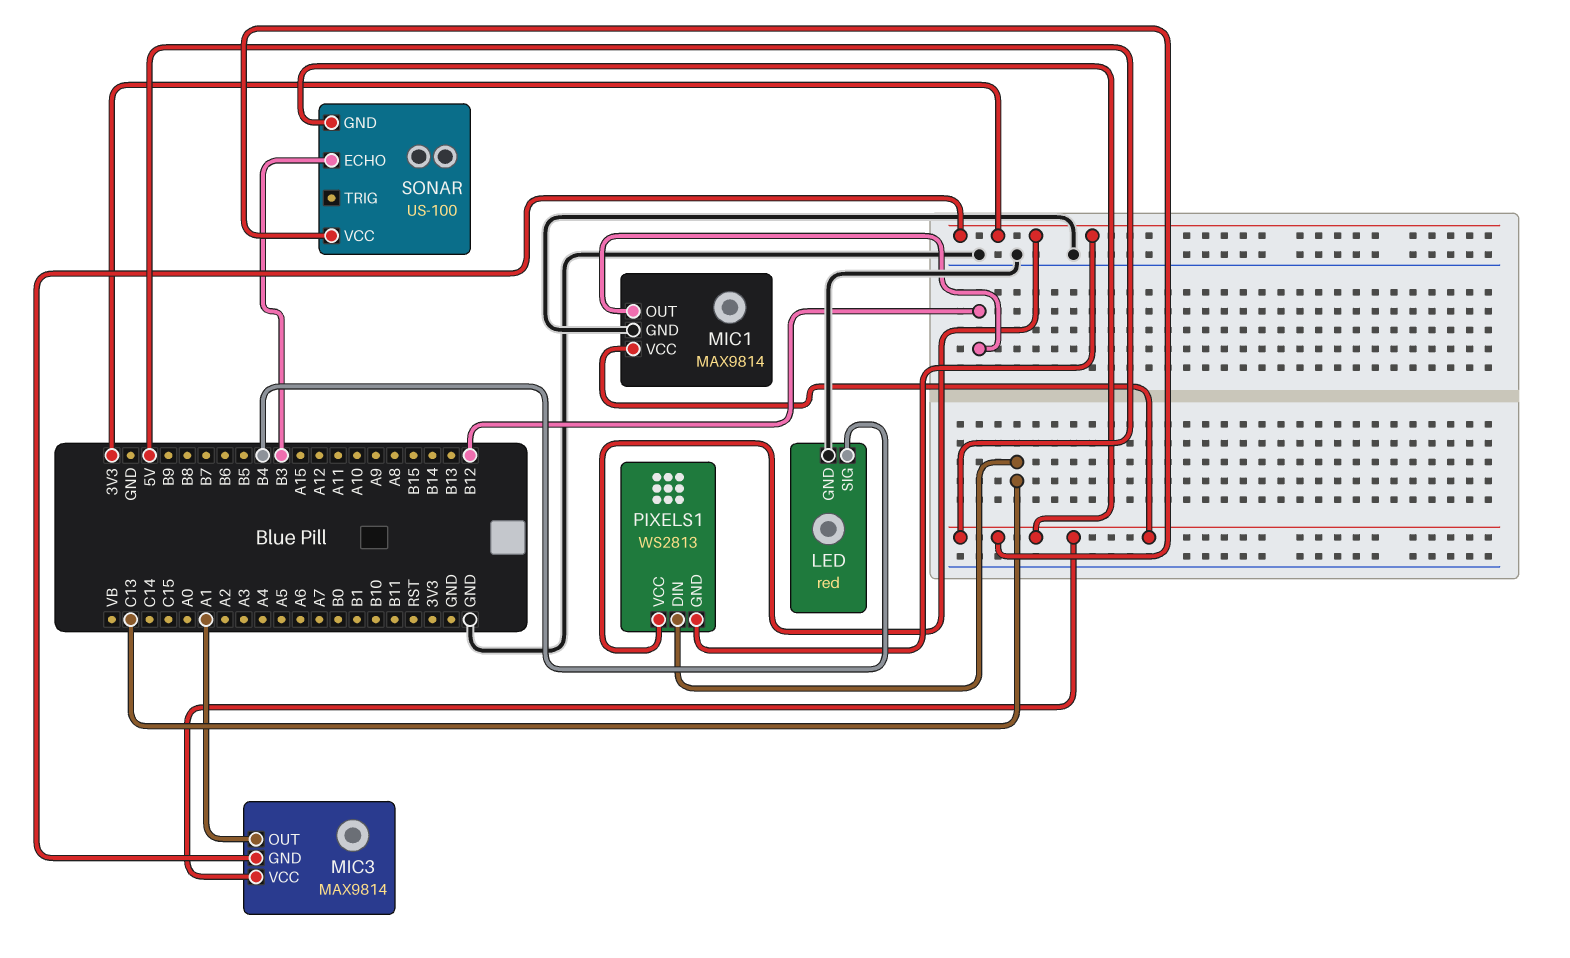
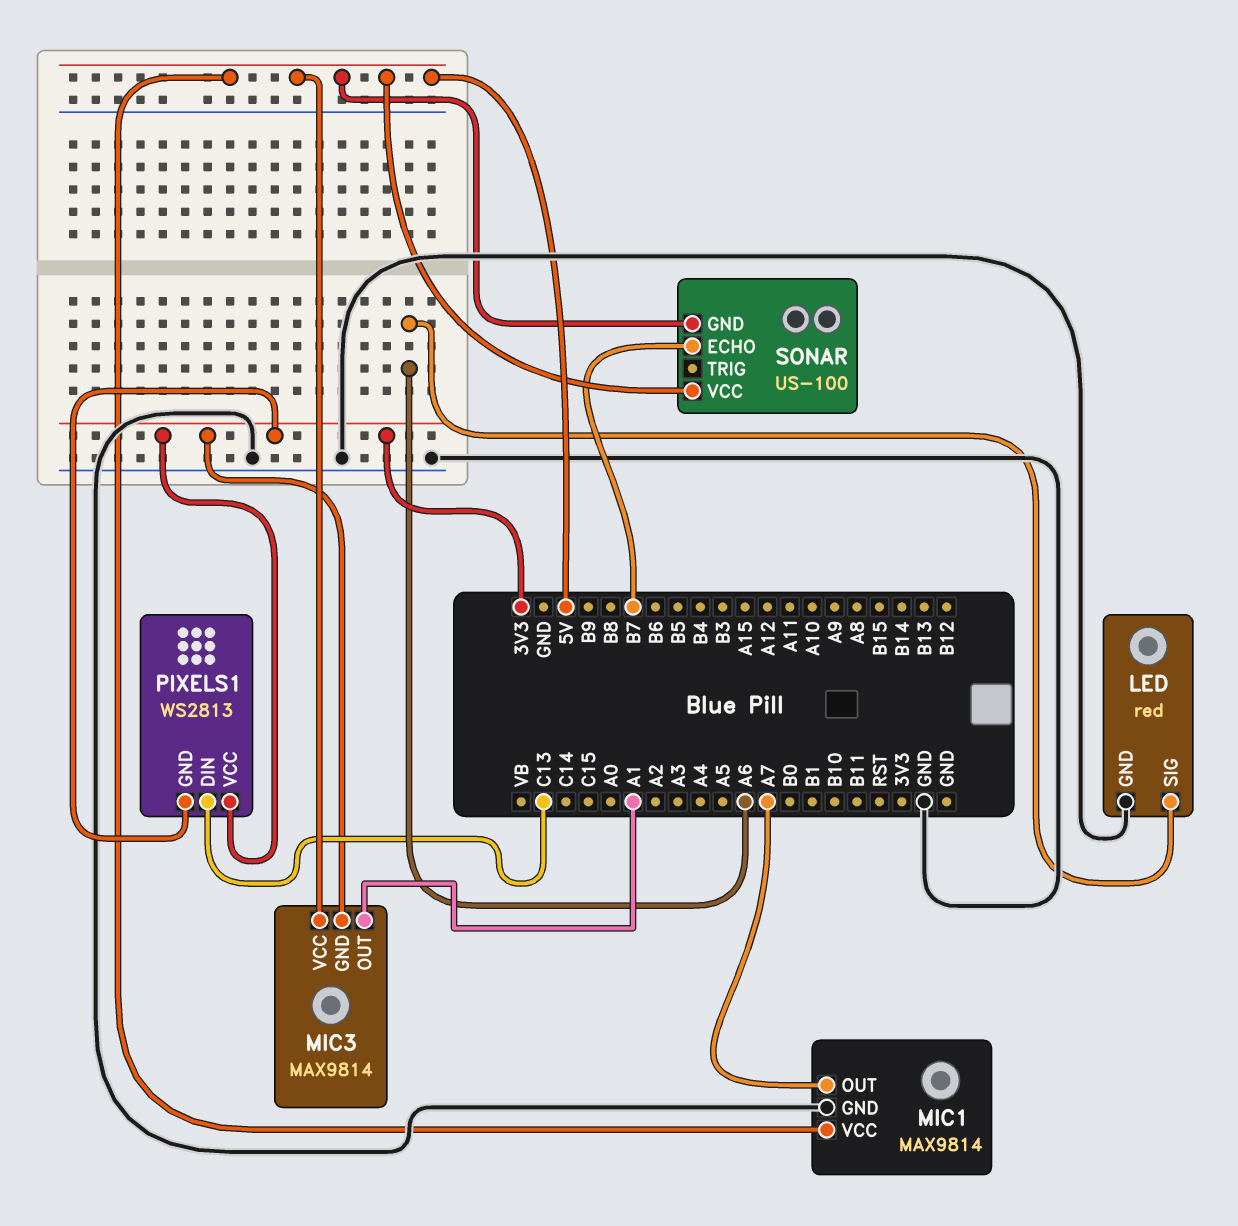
LED pin SIG: B4 -> A6
MIC1 pin OUT: B12 -> A7
SONAR pin ECHO: B3 -> B7

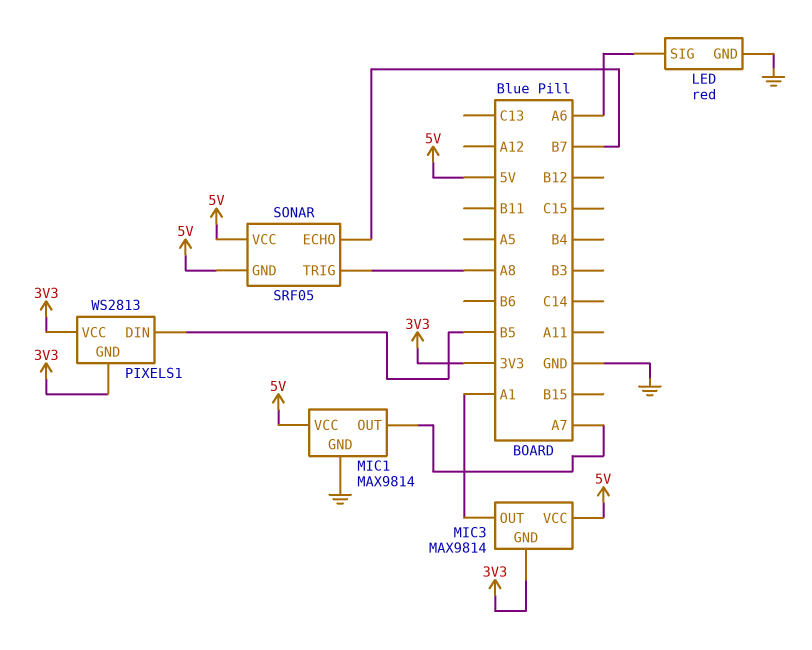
PIXELS1 pin DIN: C13 -> B5
SONAR: US-100 -> SRF05
SONAR pin TRIG: none -> A8

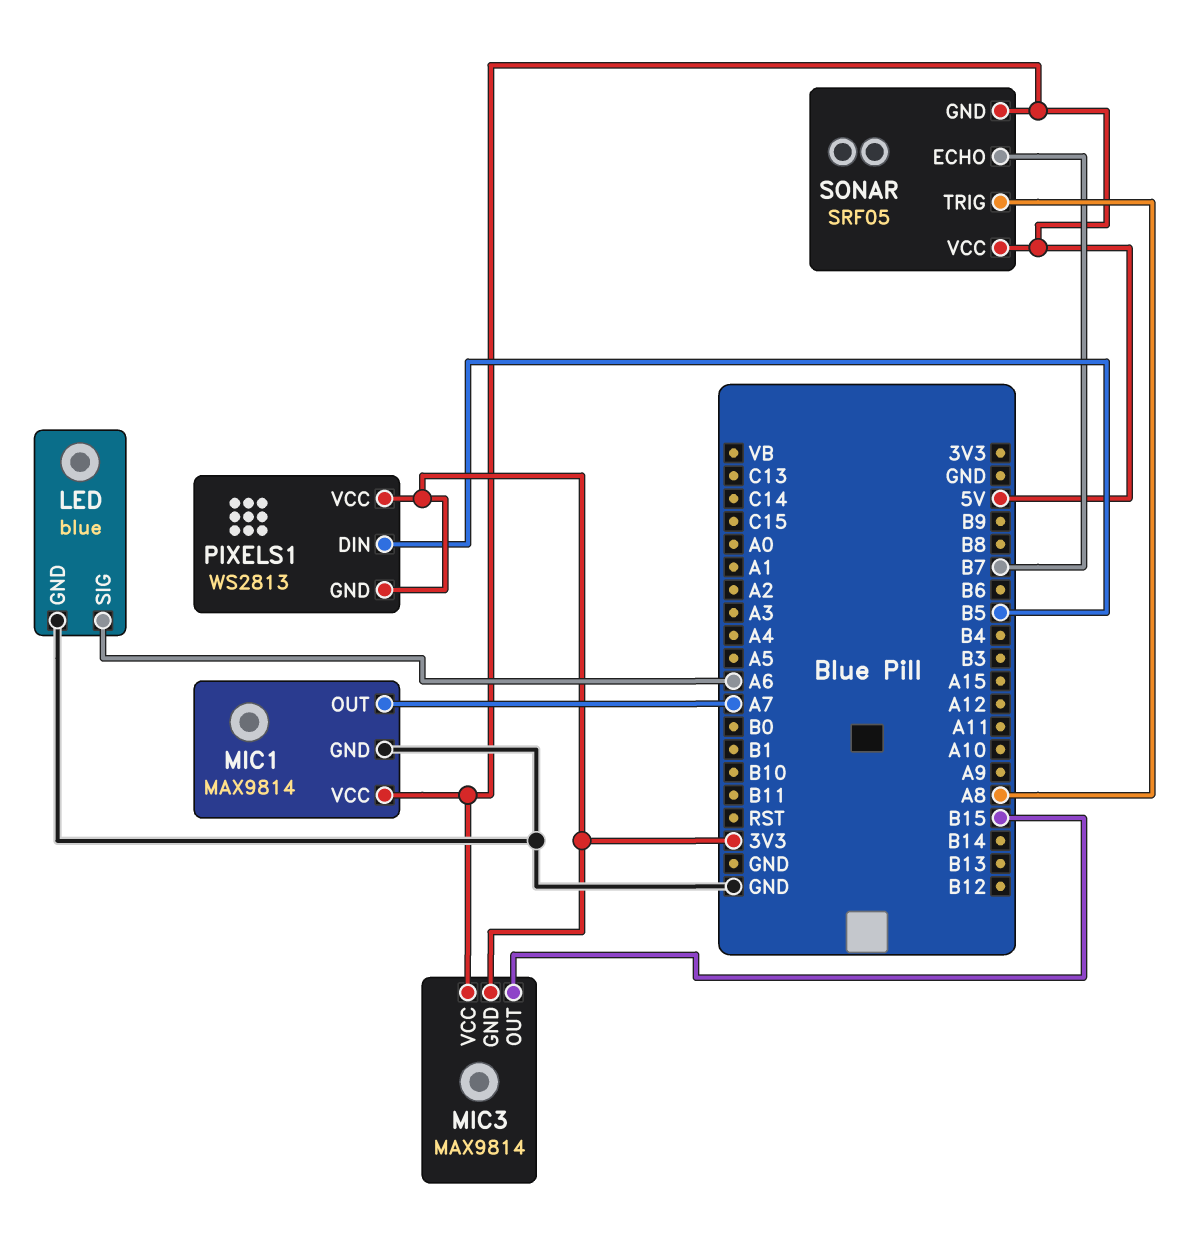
LED: red -> blue
MIC3 pin OUT: A1 -> B15

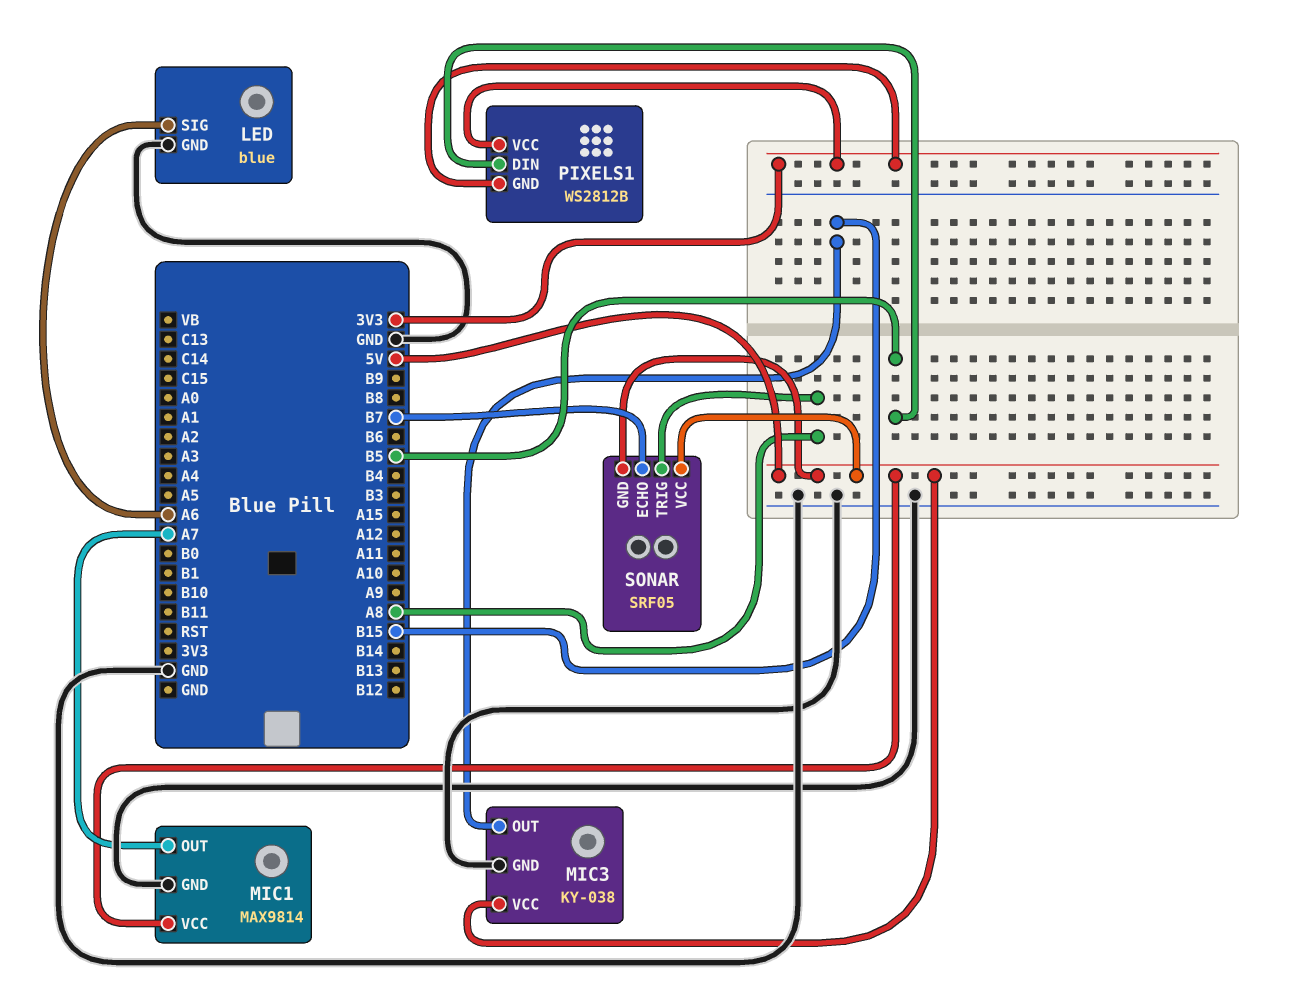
MIC3: MAX9814 -> KY-038
MIC3 pin GND: 3V3 -> GND
PIXELS1: WS2813 -> WS2812B

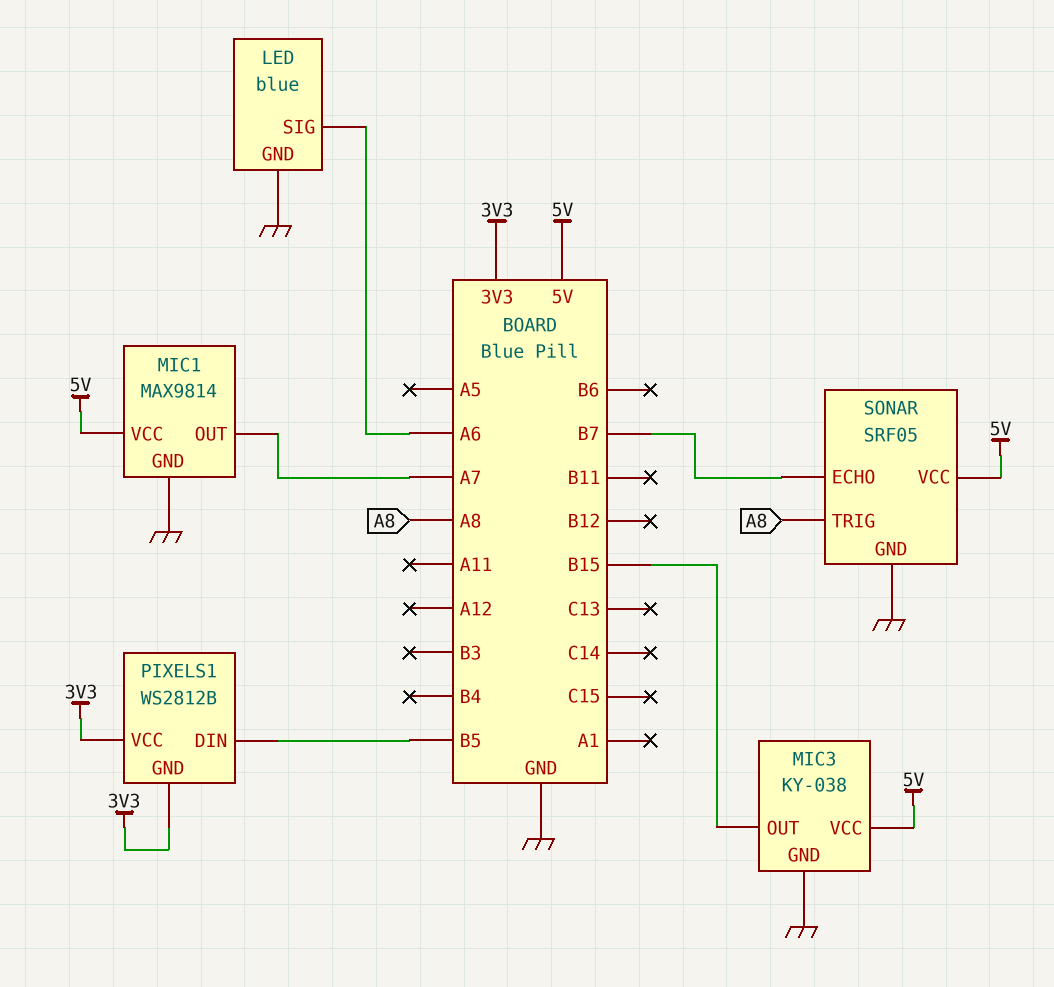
SONAR pin GND: 5V -> GND

